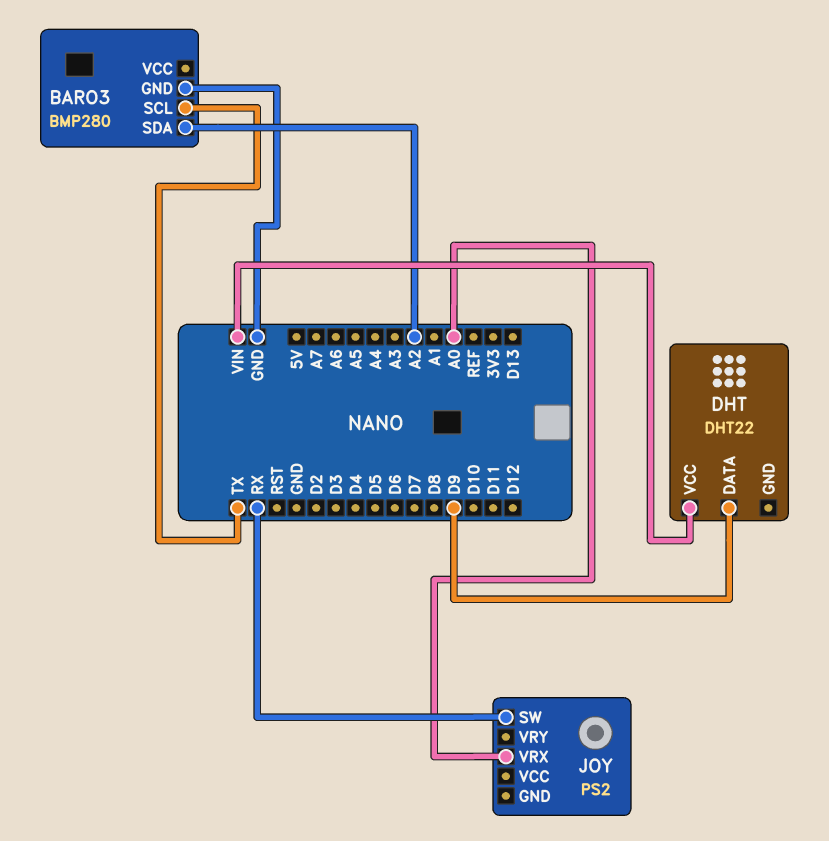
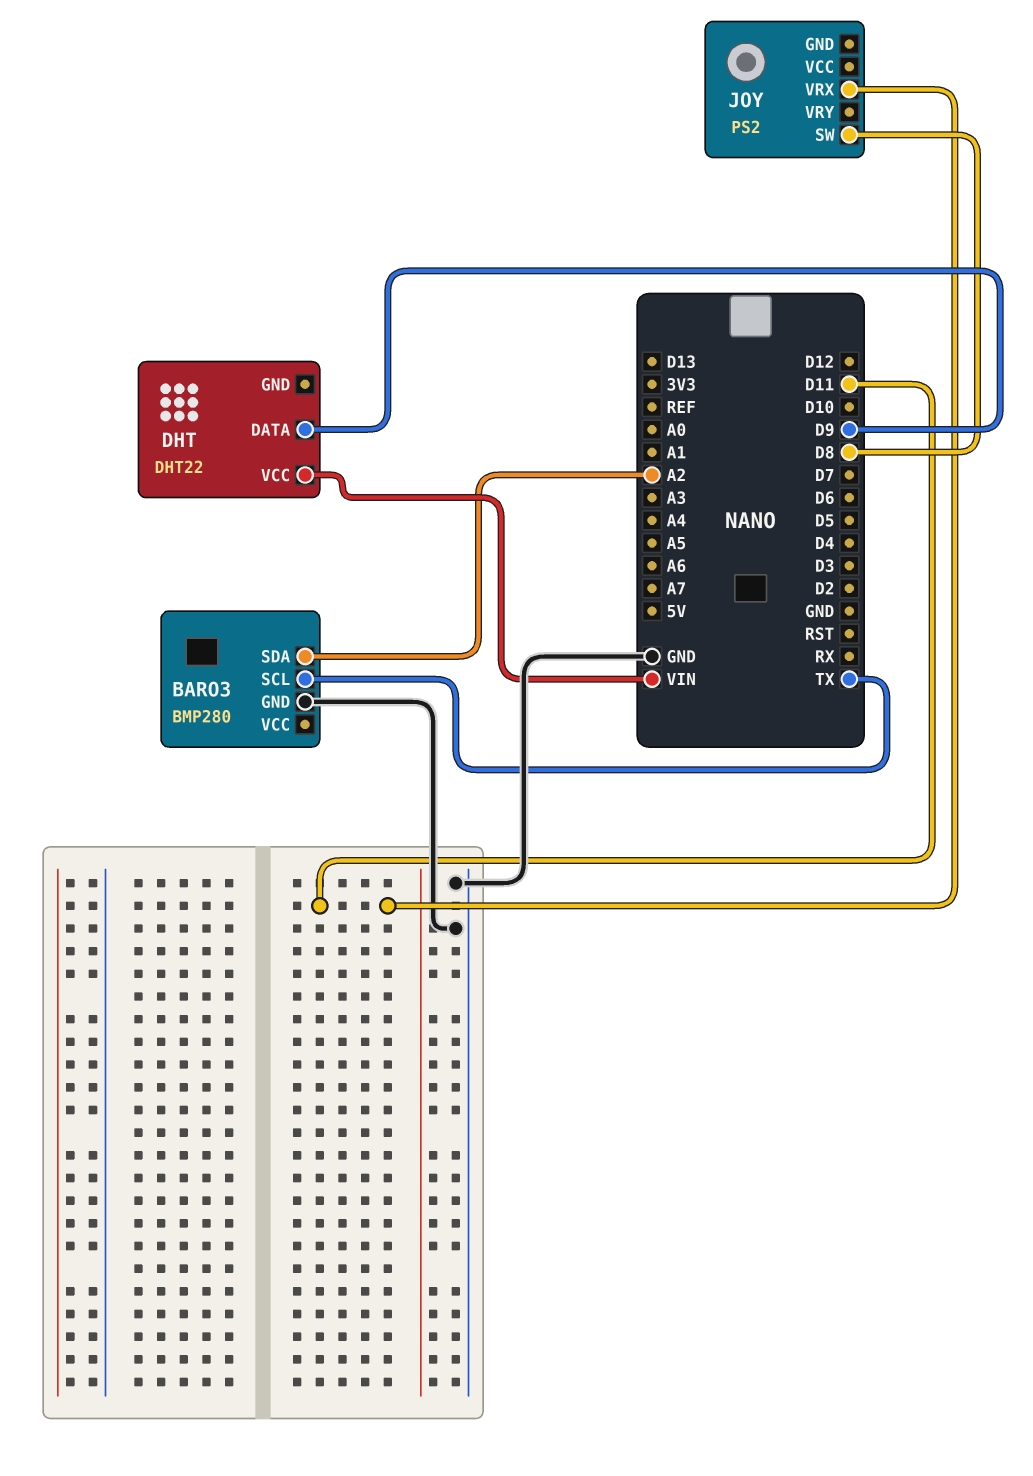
JOY pin SW: RX -> D8
JOY pin VRX: A0 -> D11

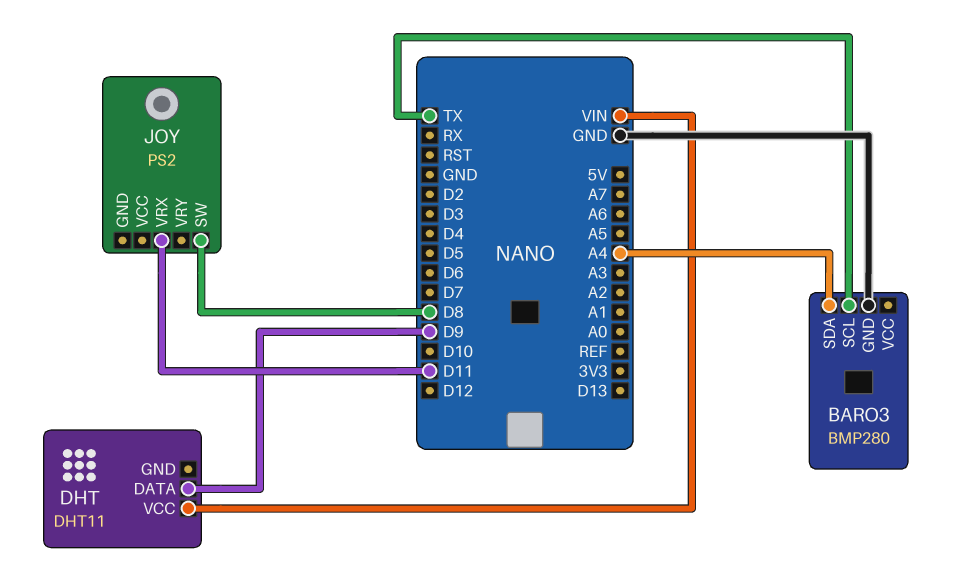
BARO3 pin SDA: A2 -> A4
DHT: DHT22 -> DHT11

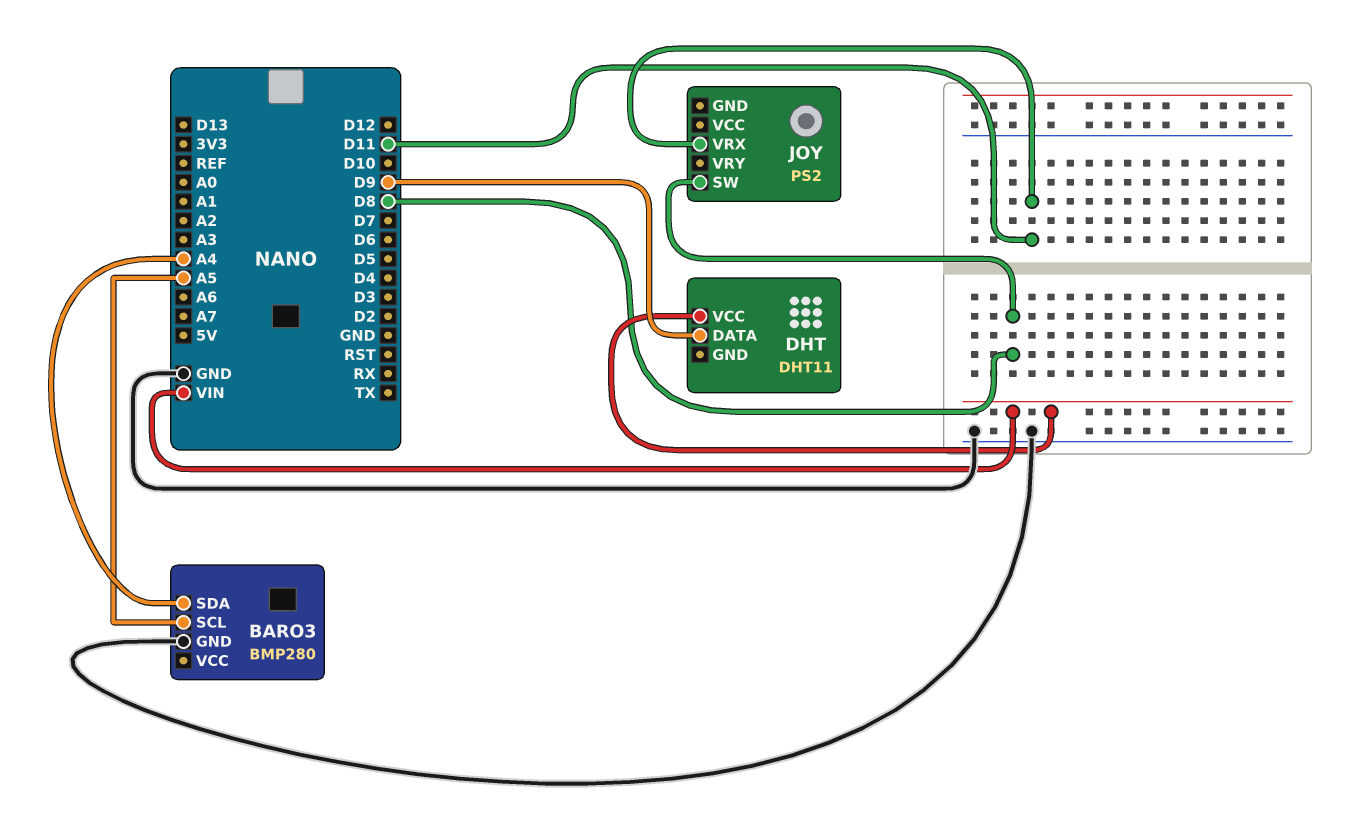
BARO3 pin SCL: TX -> A5

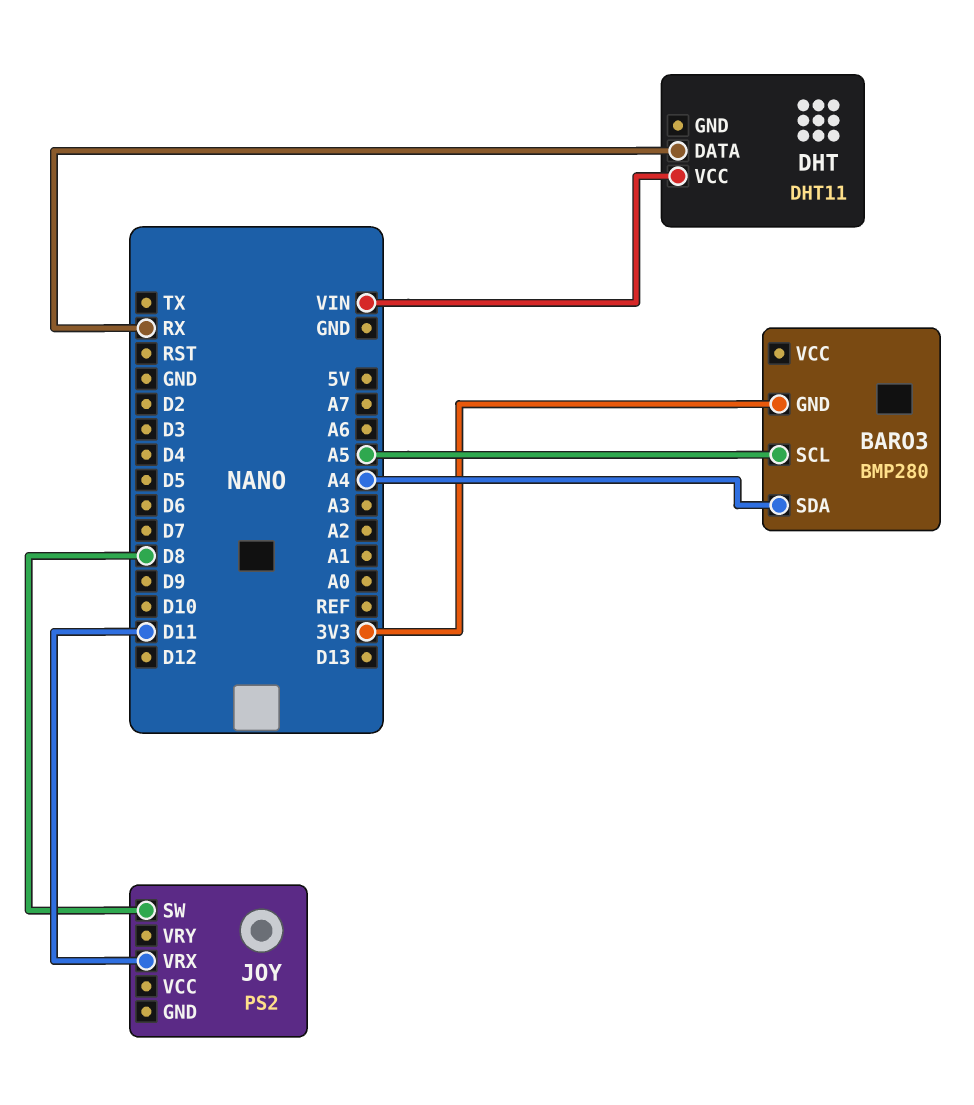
BARO3 pin GND: GND -> 3V3
DHT pin DATA: D9 -> RX

